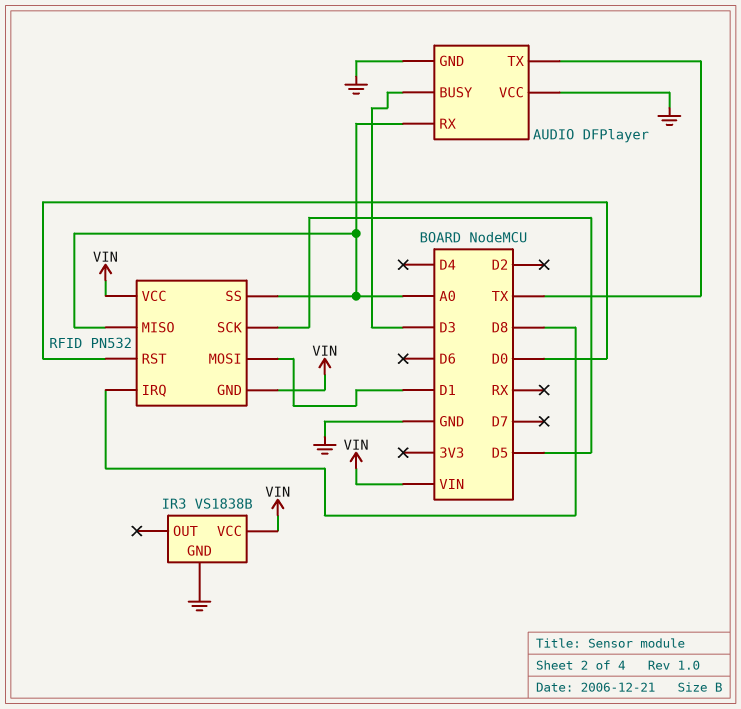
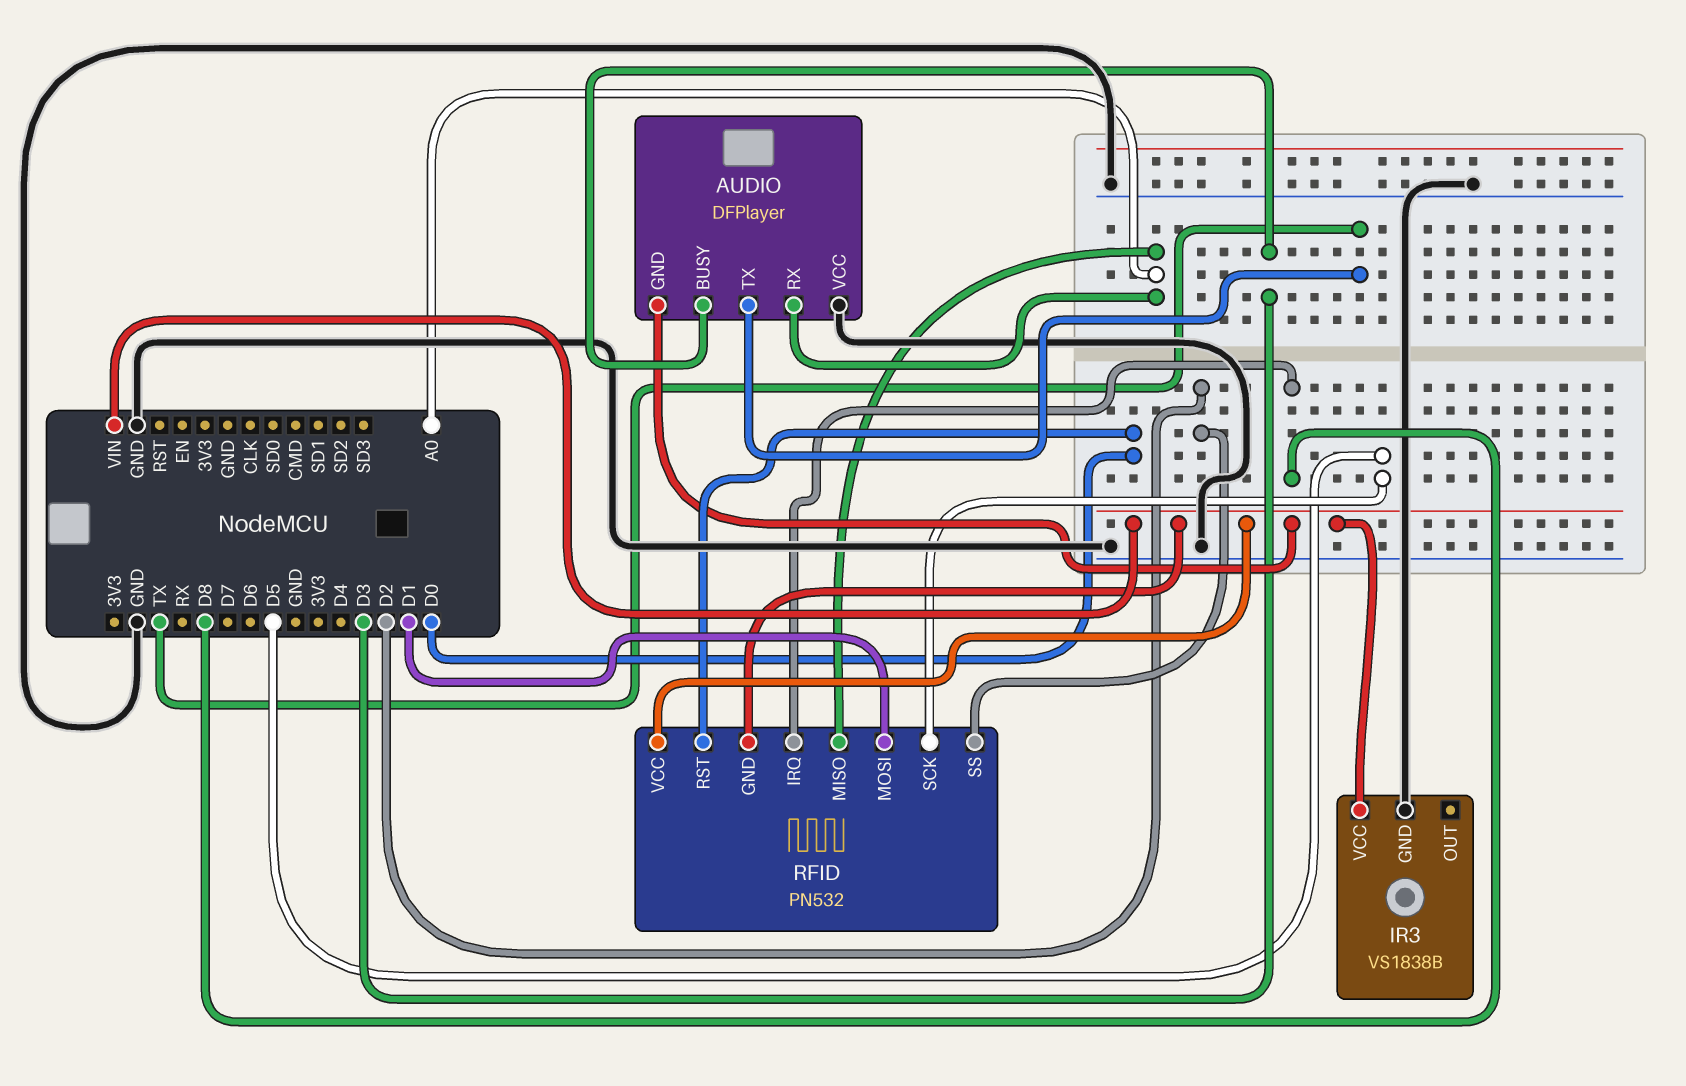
AUDIO pin GND: GND -> VIN
RFID pin SS: A0 -> D2

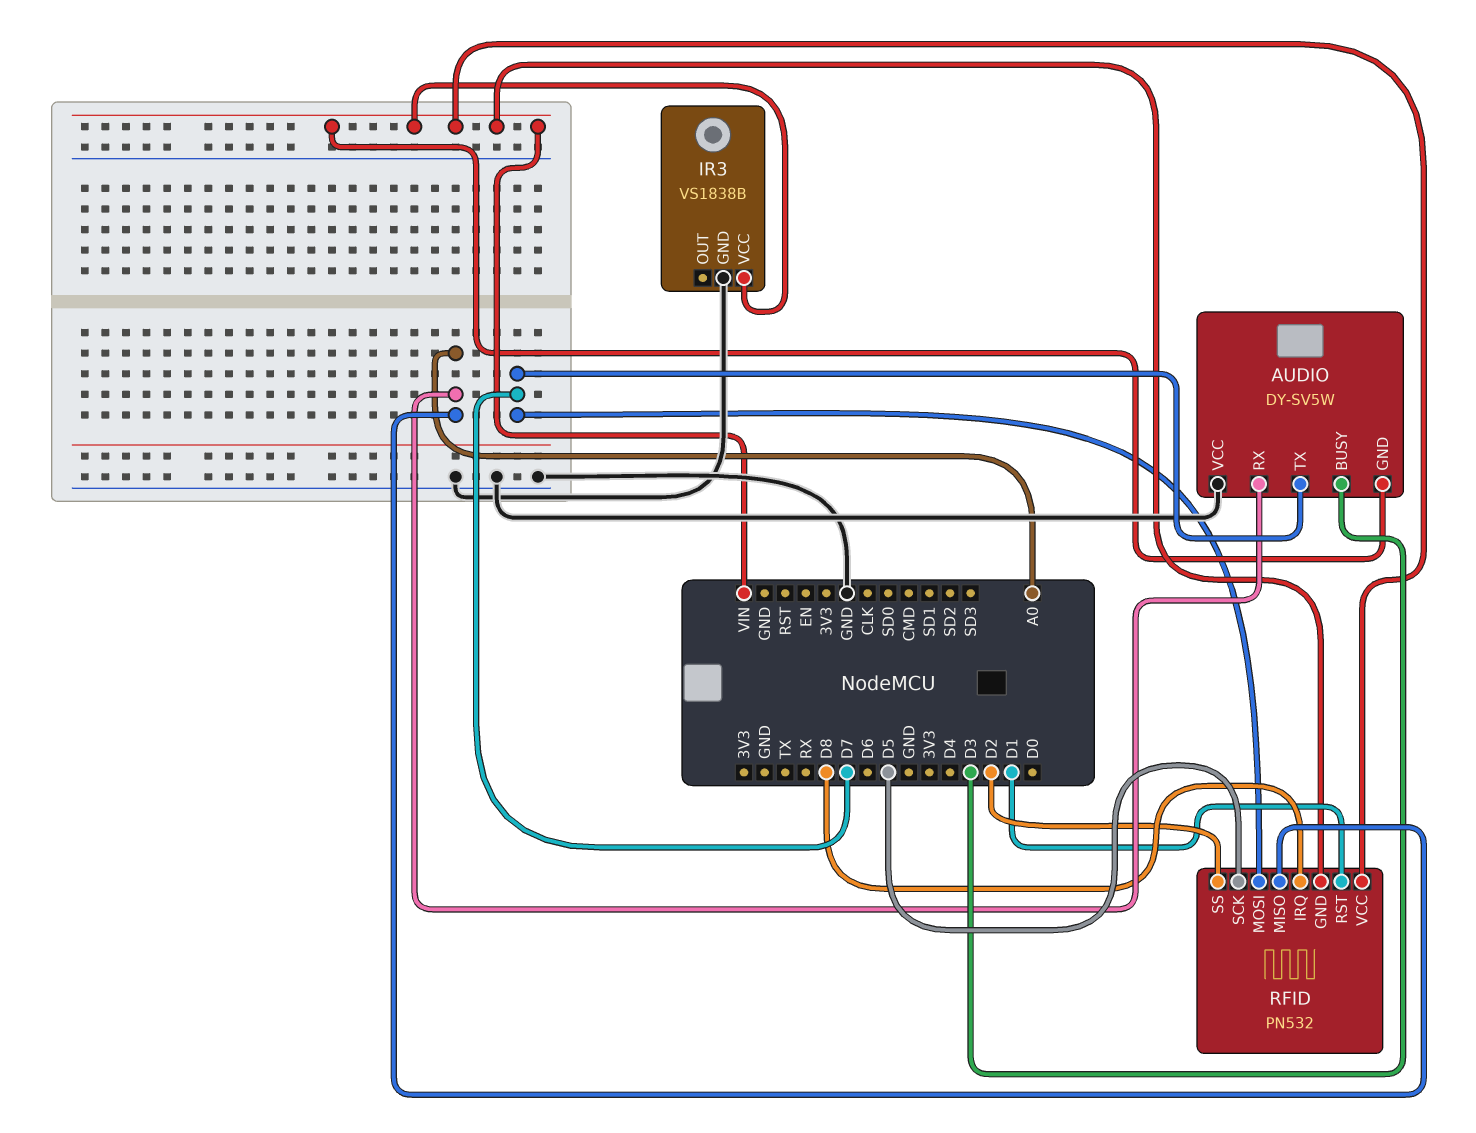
AUDIO: DFPlayer -> DY-SV5W
AUDIO pin TX: TX -> D7
RFID pin MOSI: D1 -> D7
RFID pin RST: D0 -> D1

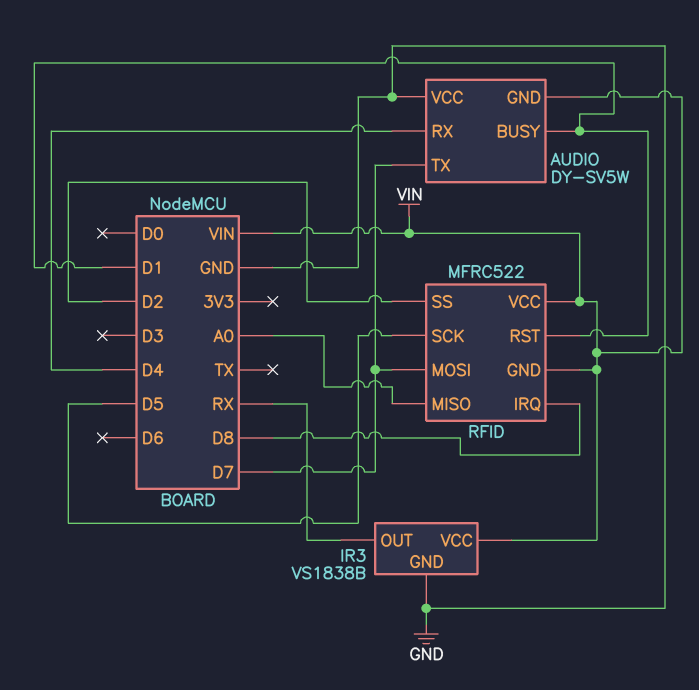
AUDIO pin BUSY: D3 -> D1
AUDIO pin RX: A0 -> D4
IR3 pin OUT: none -> RX
RFID: PN532 -> MFRC522

